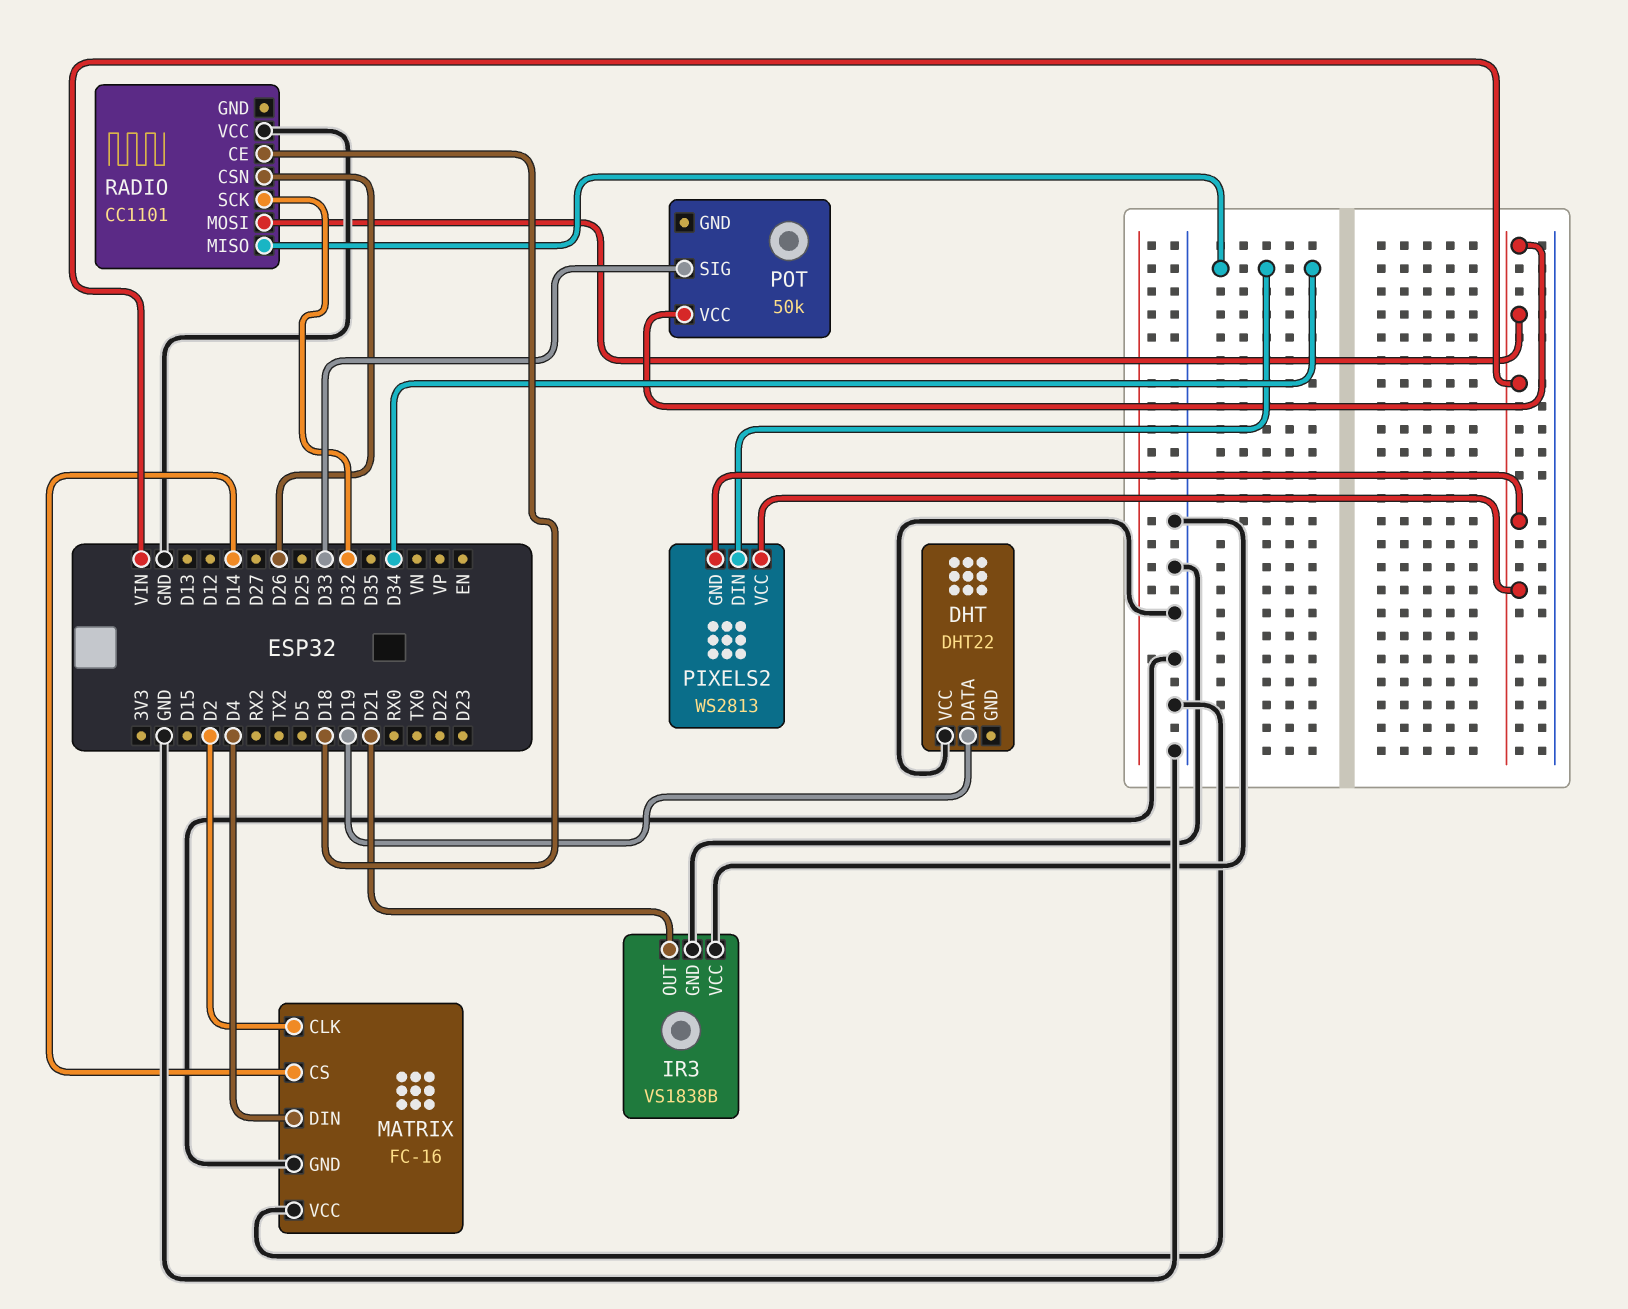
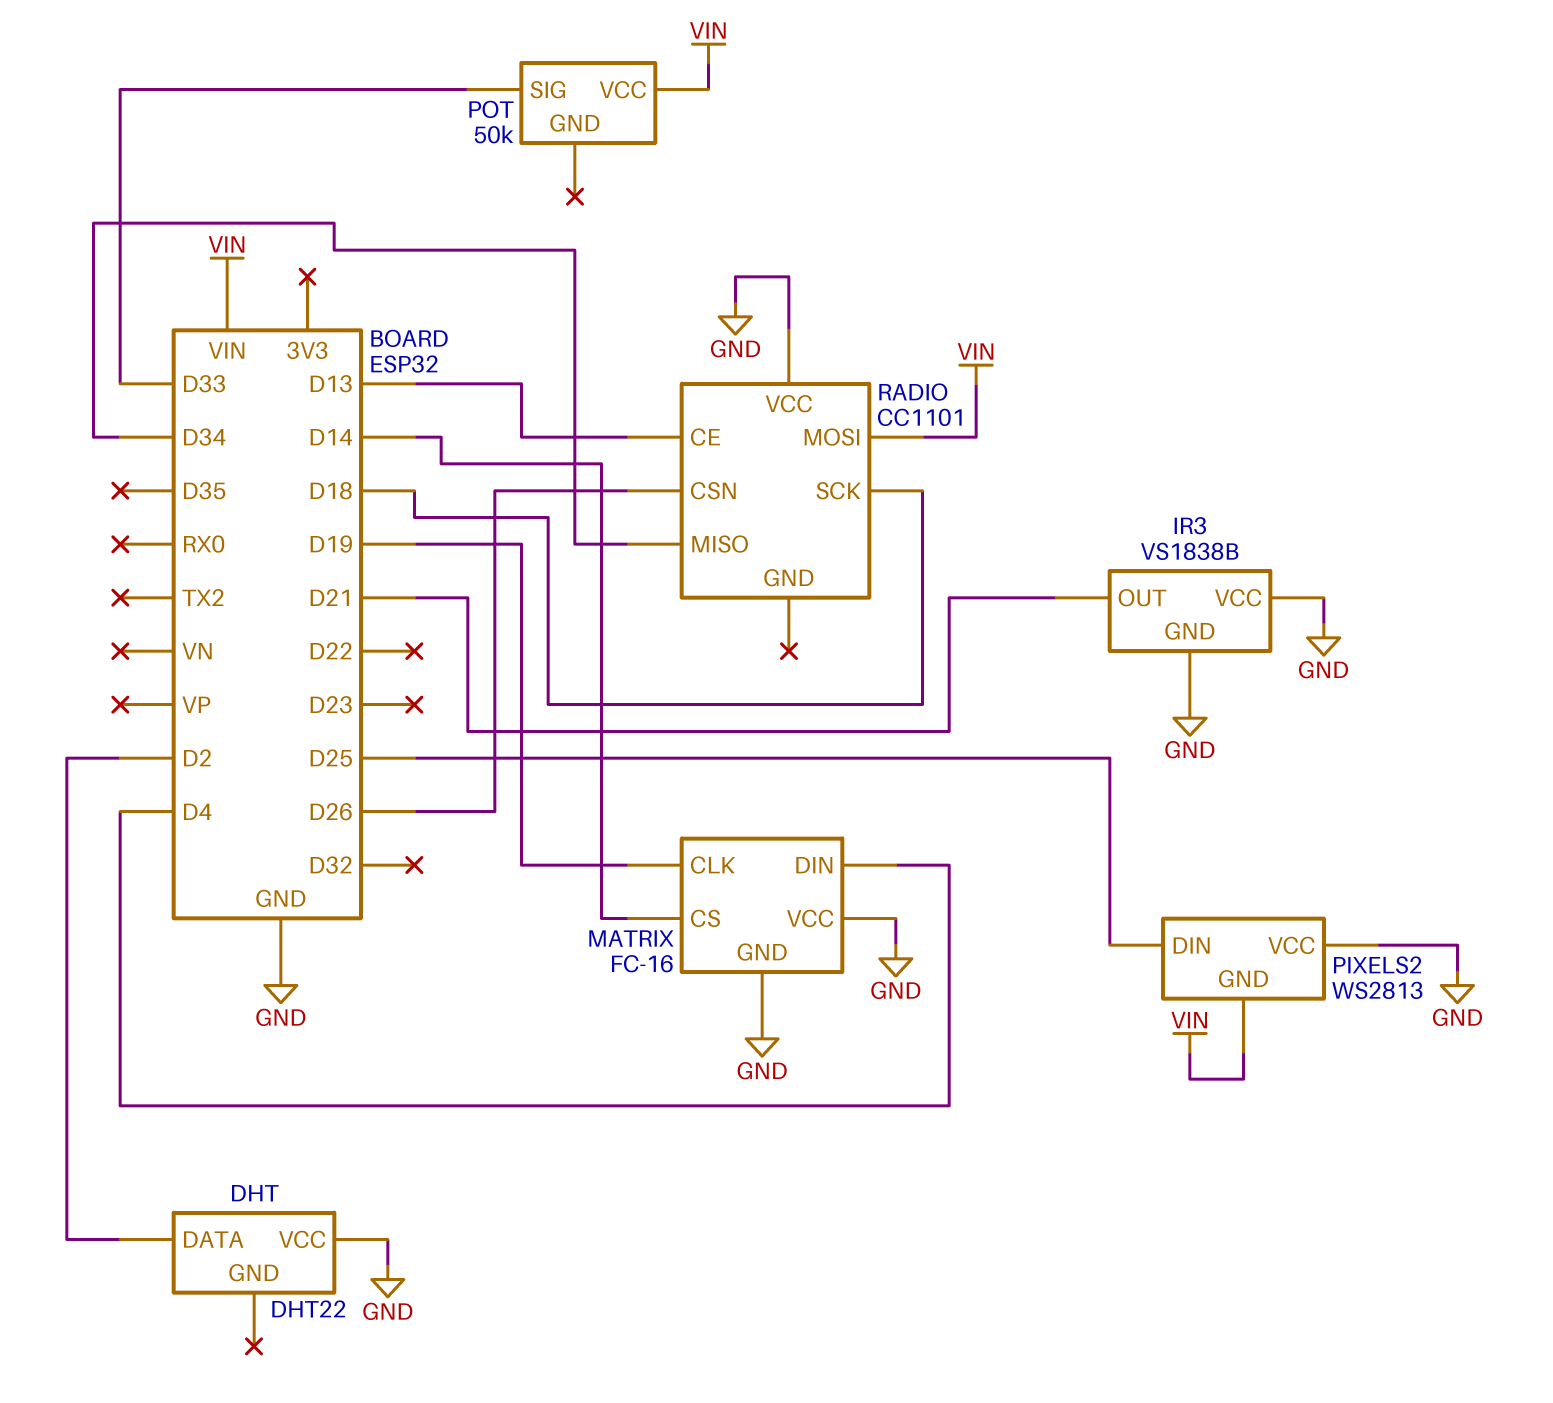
DHT pin DATA: D19 -> D2
MATRIX pin CLK: D2 -> D19
PIXELS2 pin DIN: D34 -> D25
PIXELS2 pin VCC: VIN -> GND
RADIO pin CE: D18 -> D13
RADIO pin SCK: D32 -> D18

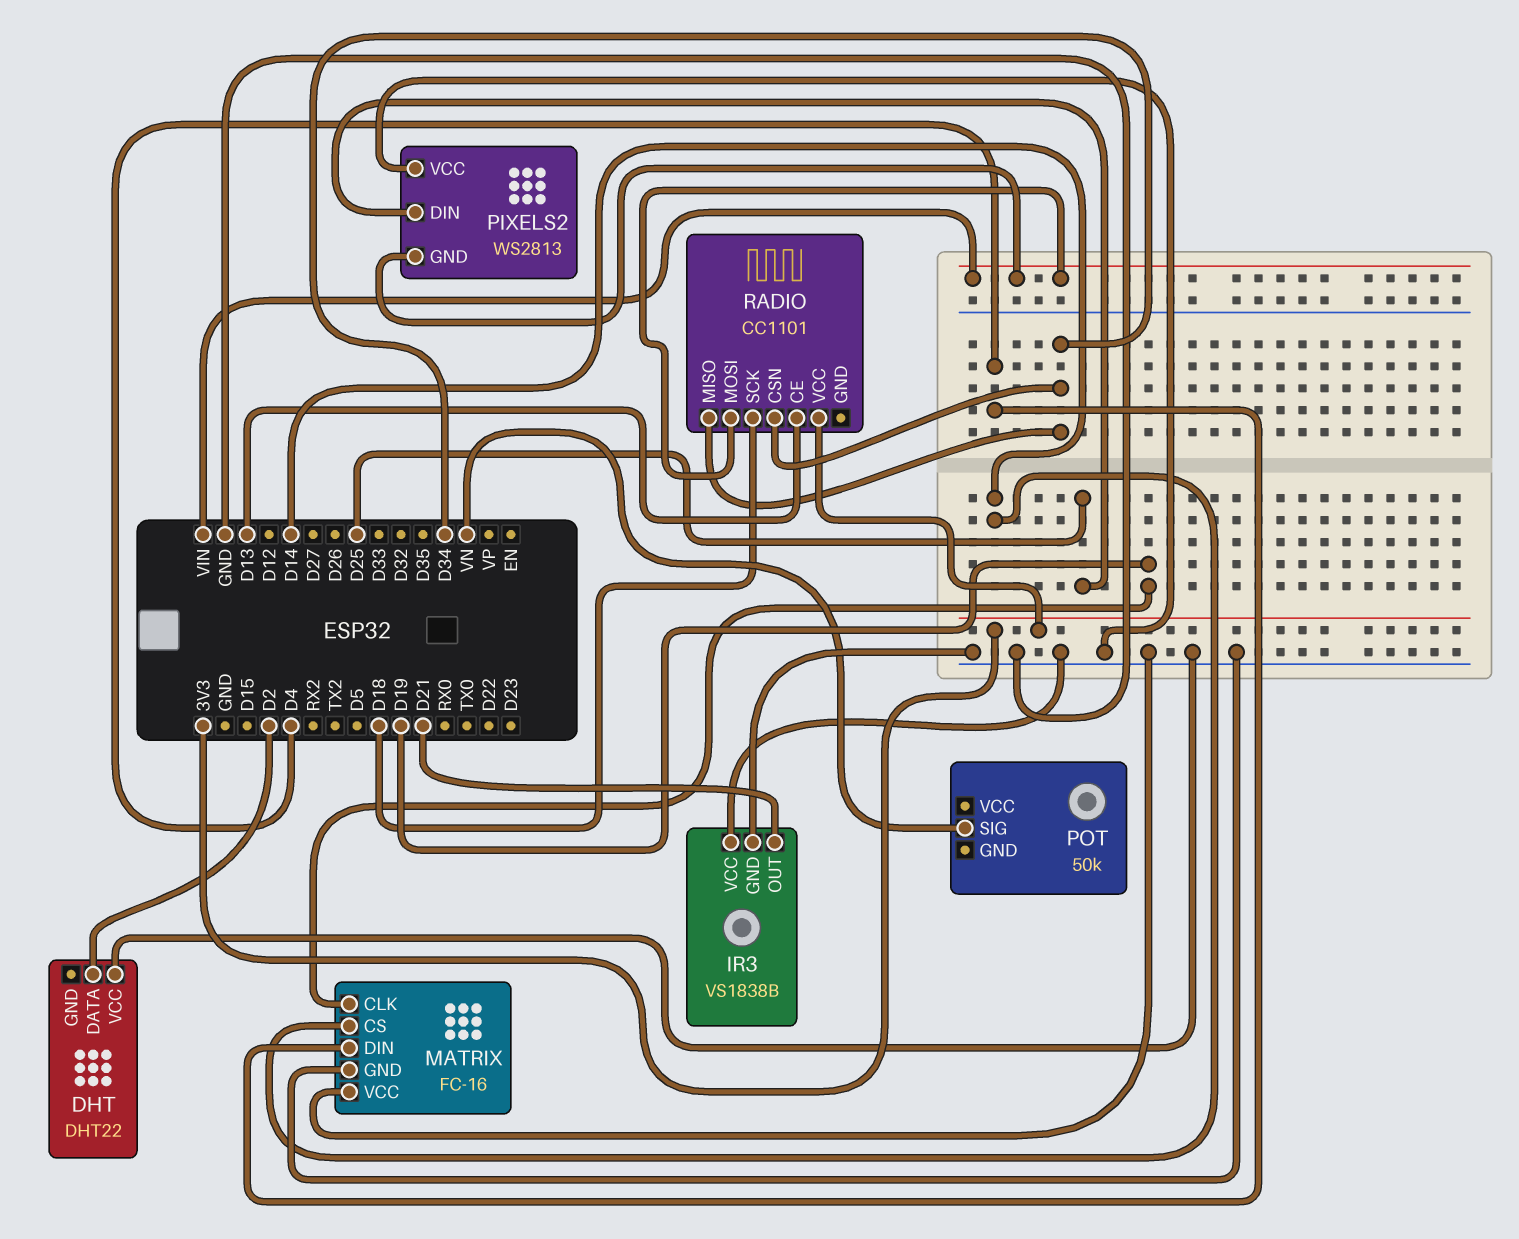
POT pin SIG: D33 -> VN
POT pin VCC: VIN -> none
RADIO pin CSN: D26 -> D34
RADIO pin VCC: GND -> 3V3

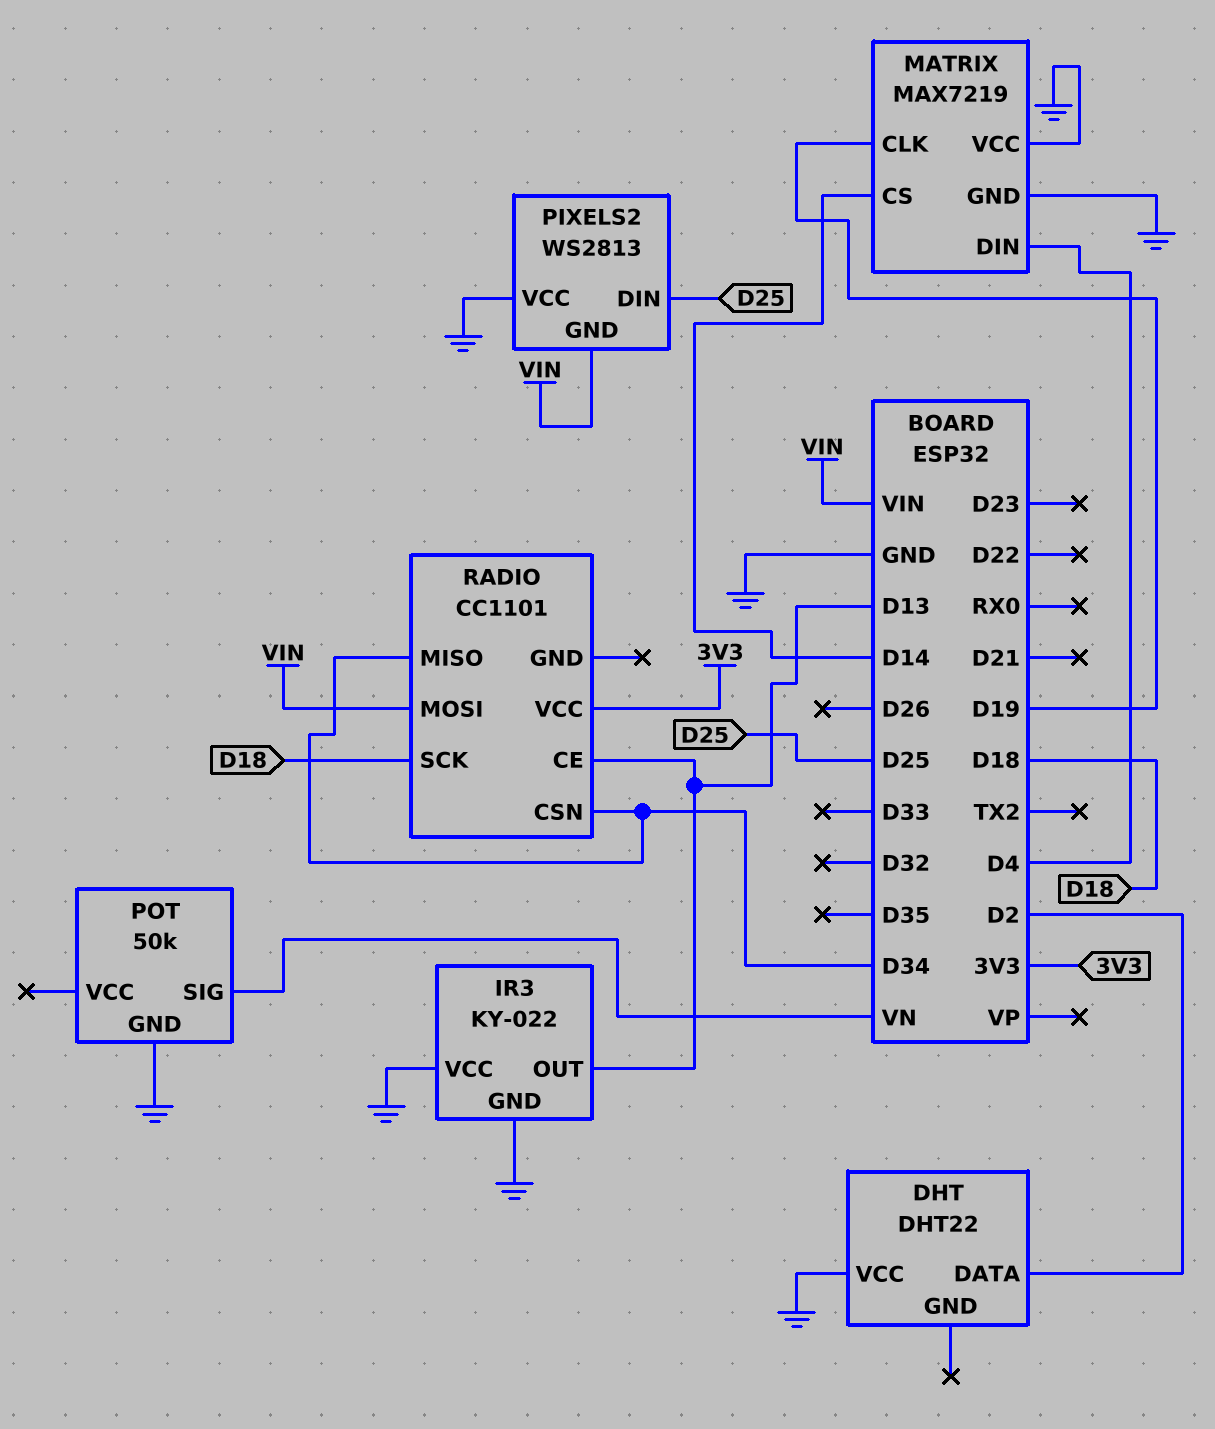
IR3: VS1838B -> KY-022
IR3 pin OUT: D21 -> D13
MATRIX: FC-16 -> MAX7219
POT pin GND: none -> GND

